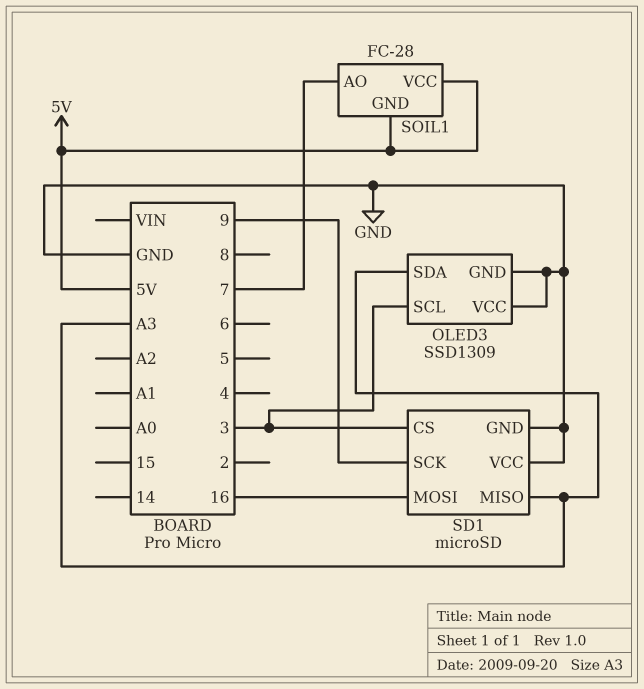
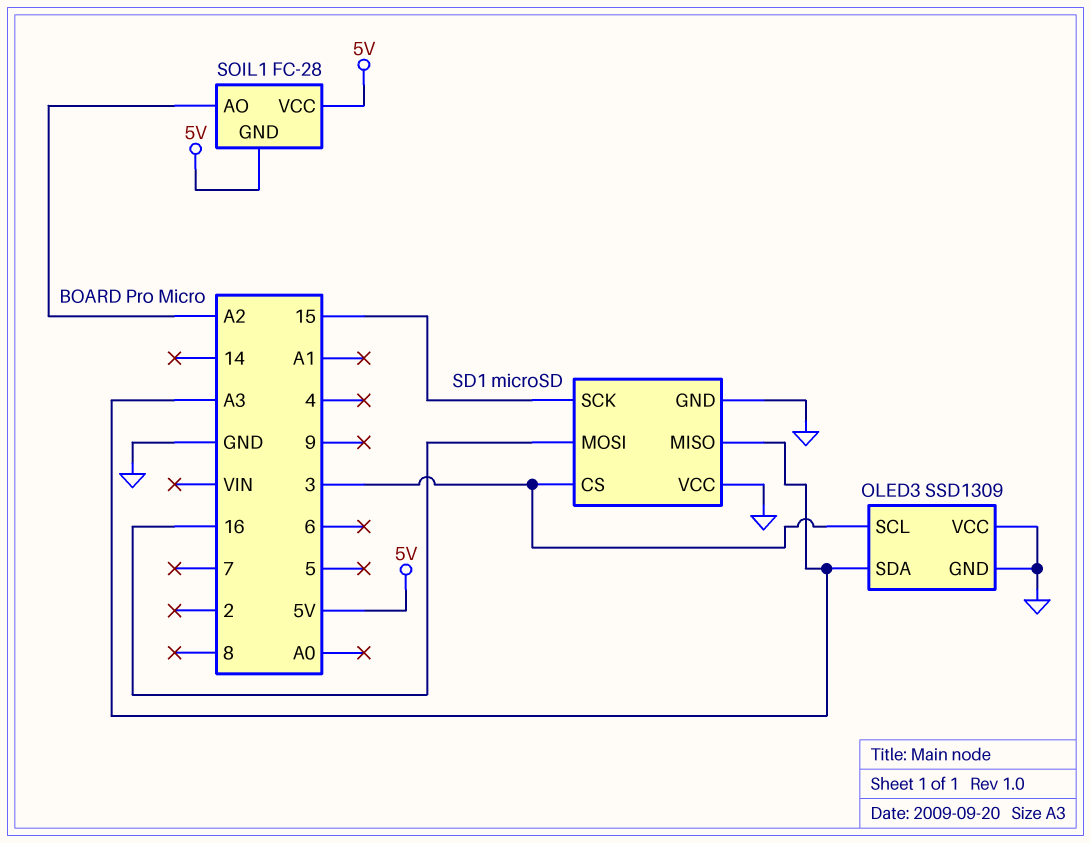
SD1 pin SCK: 9 -> 15
SOIL1 pin AO: 7 -> A2

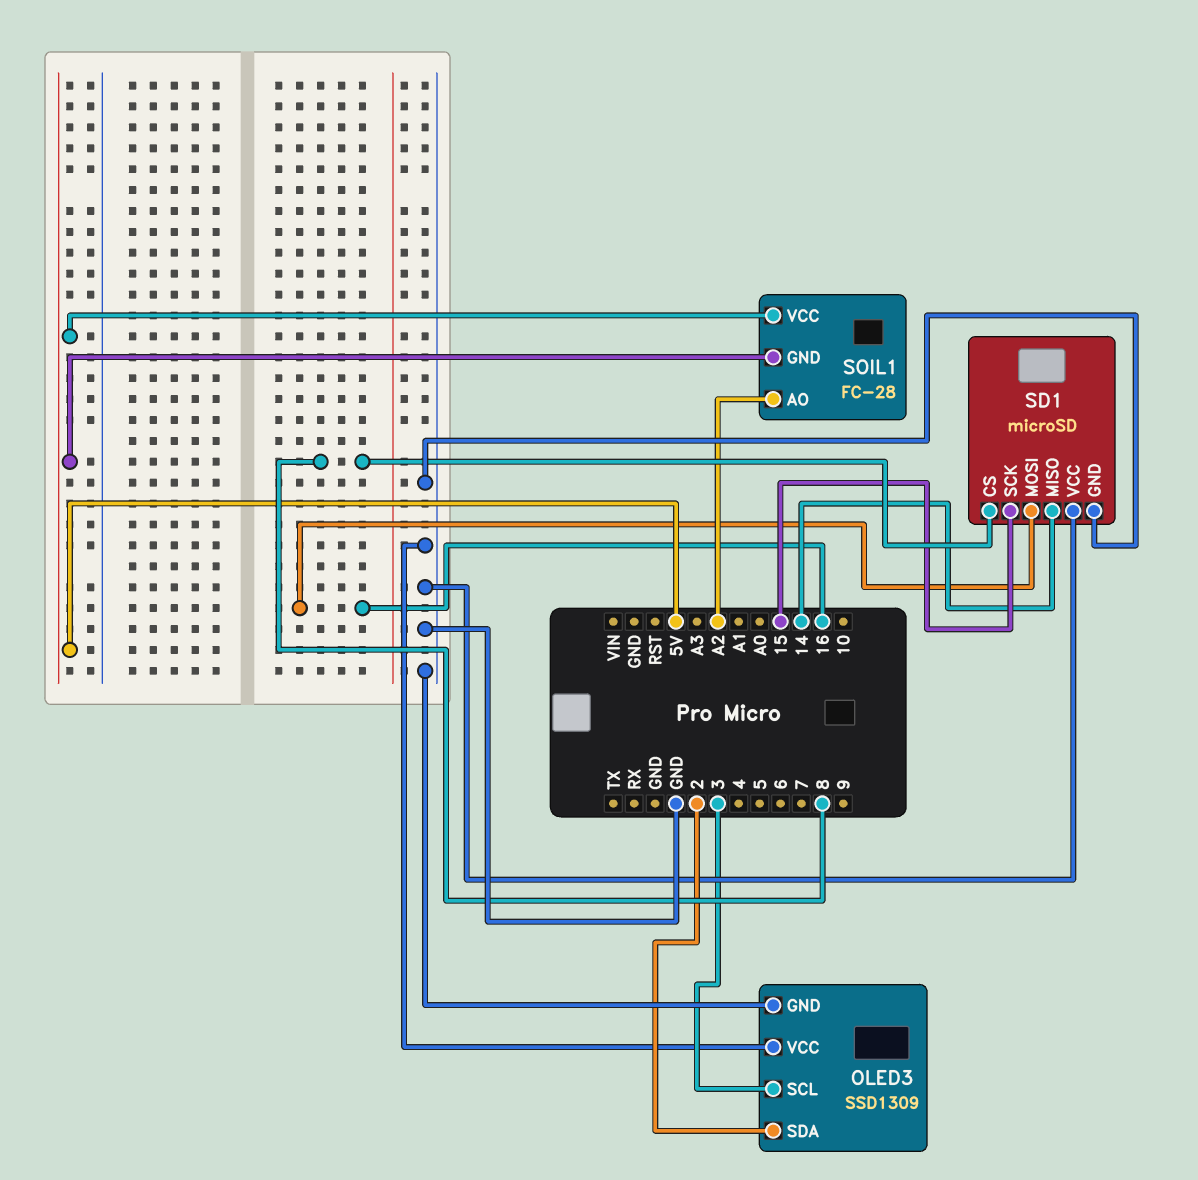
OLED3 pin SDA: A3 -> 2
SD1 pin CS: 3 -> 8
SD1 pin MISO: A3 -> 14

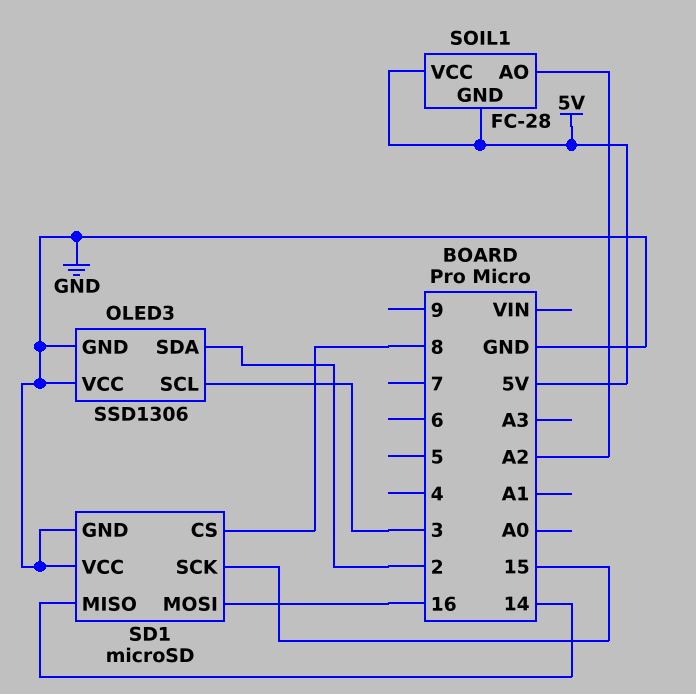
OLED3: SSD1309 -> SSD1306

